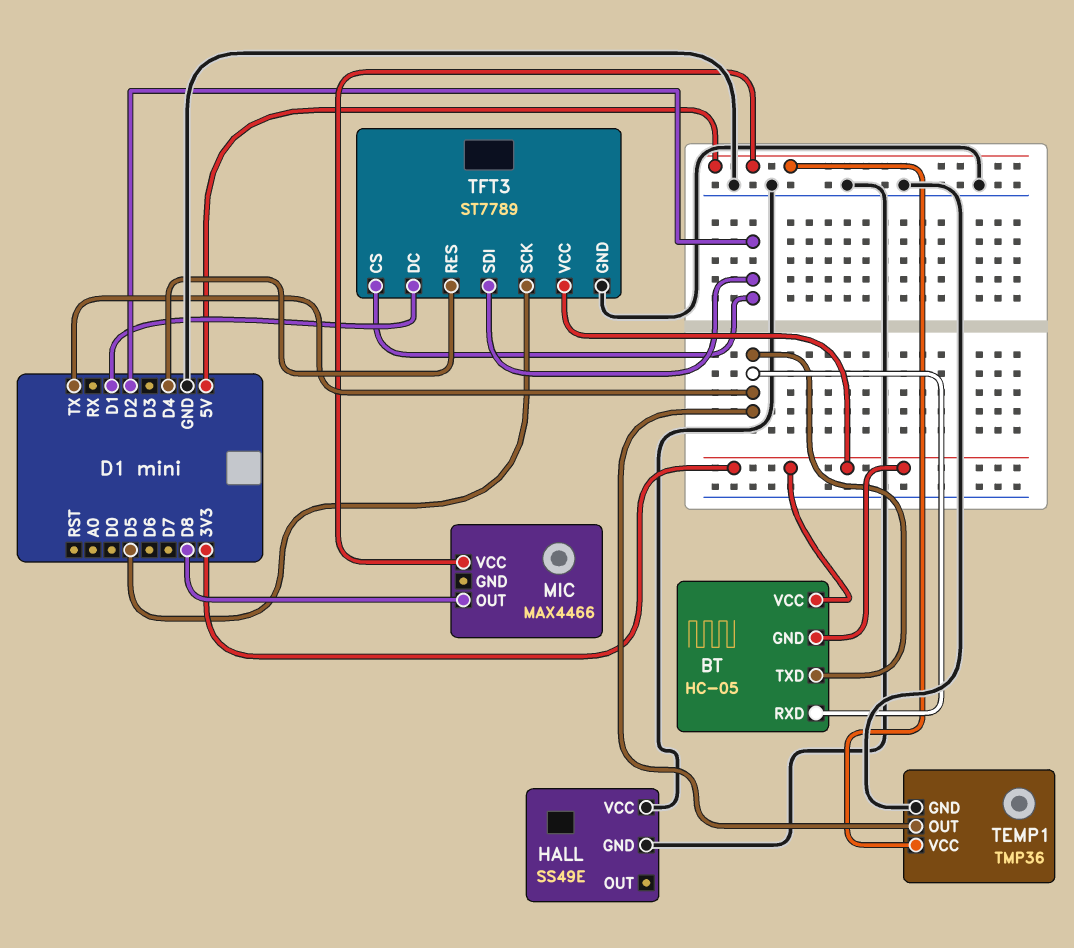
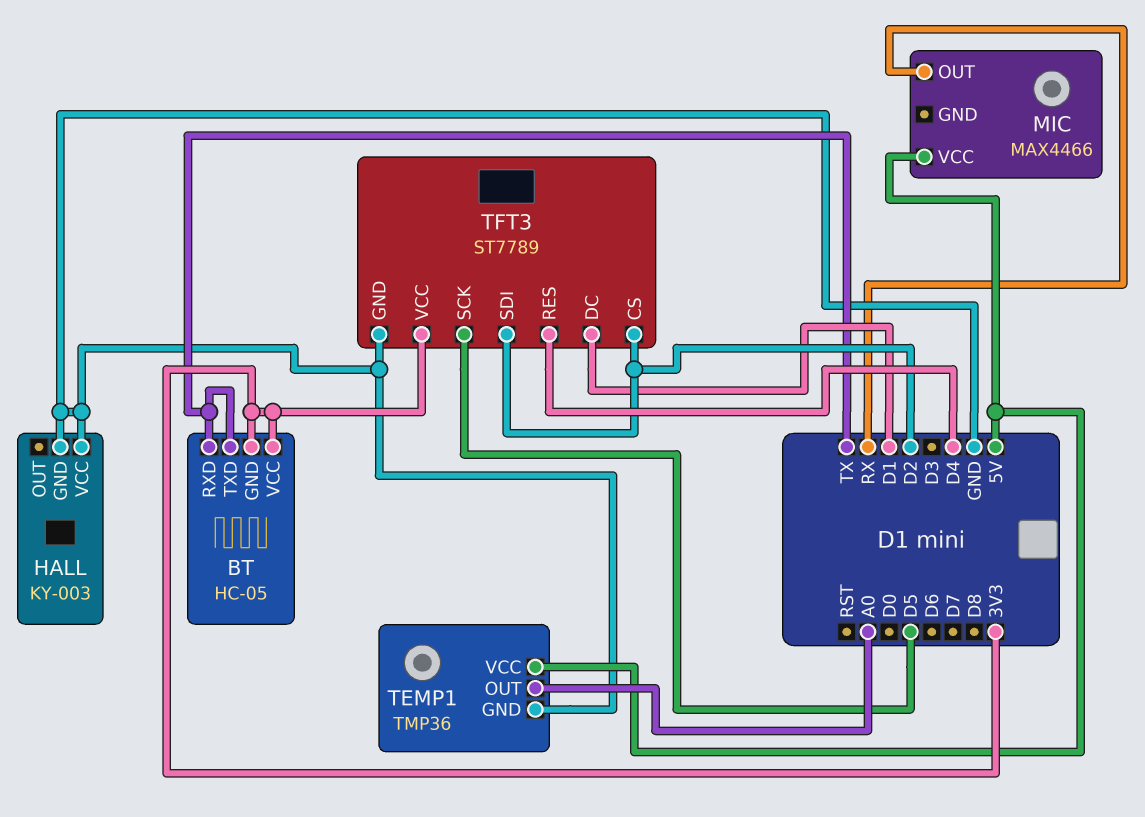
HALL: SS49E -> KY-003
MIC pin OUT: D8 -> RX
TEMP1 pin OUT: TX -> A0

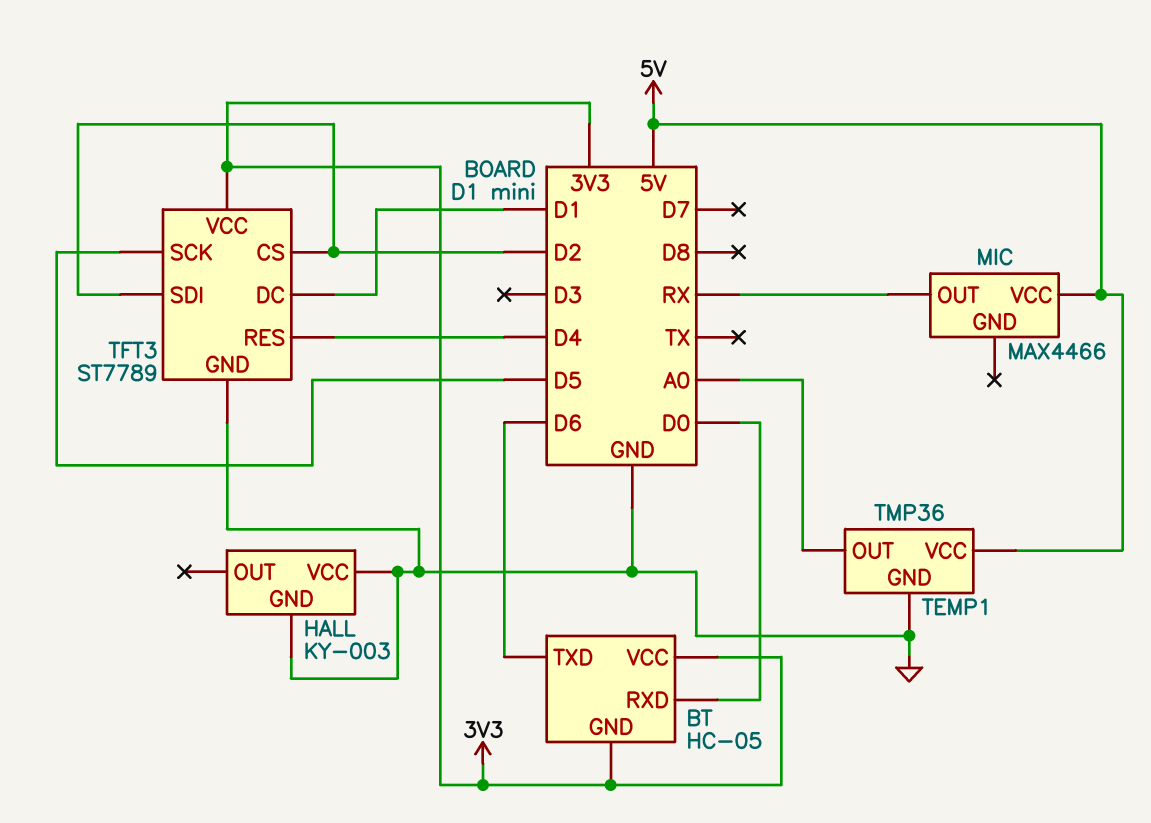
BT pin RXD: TX -> D0
BT pin TXD: TX -> D6

